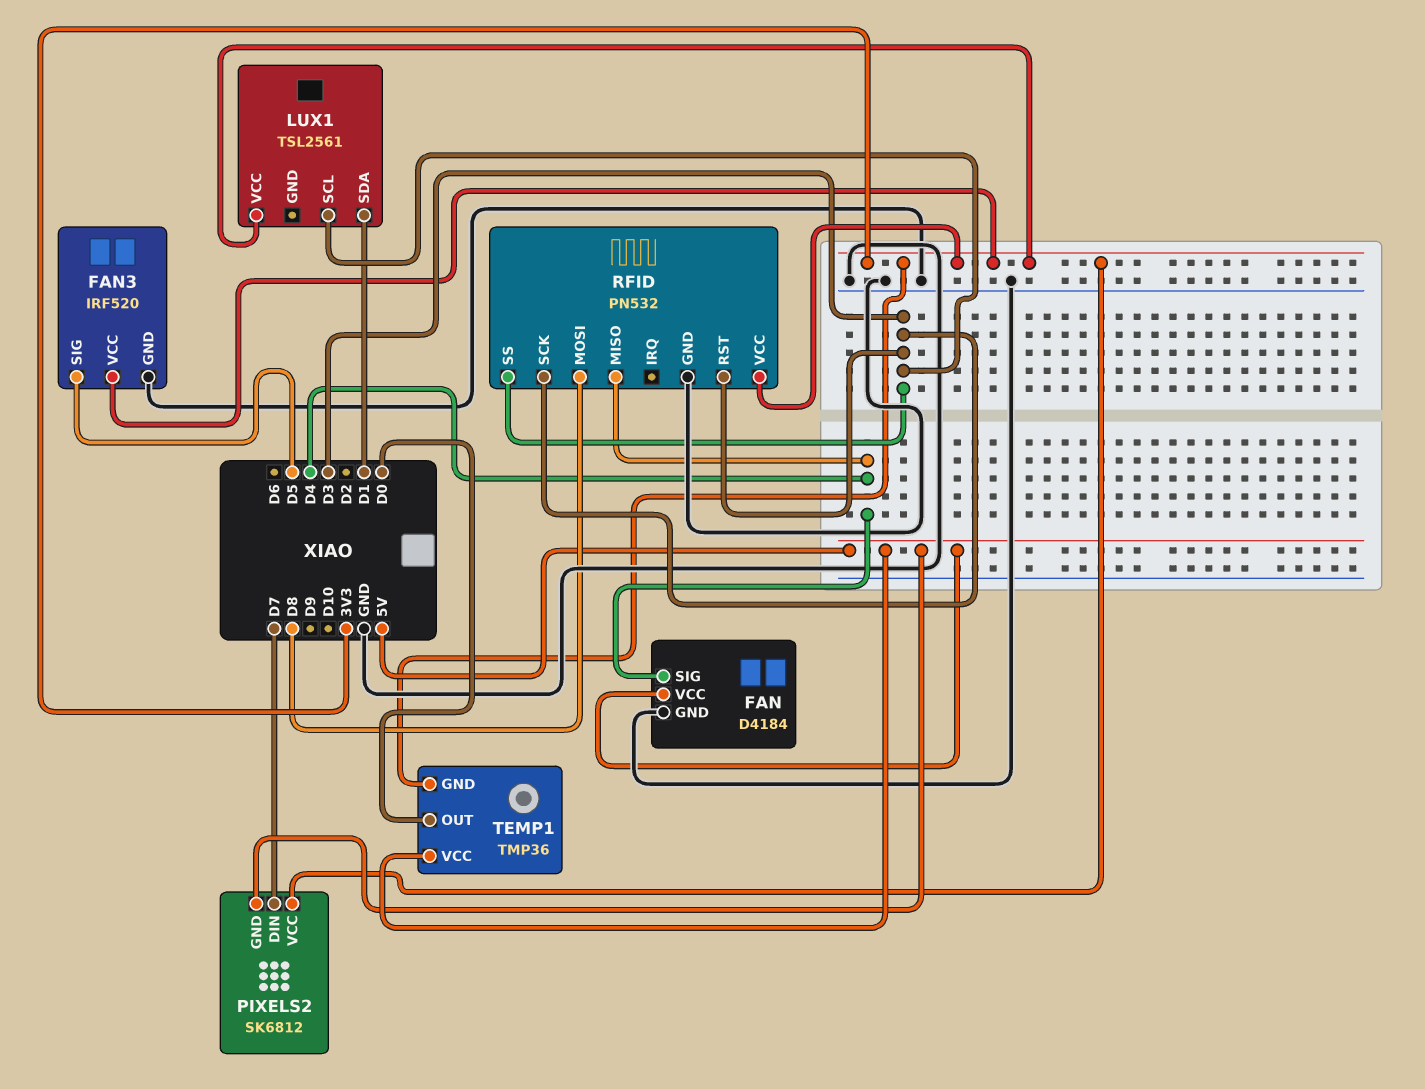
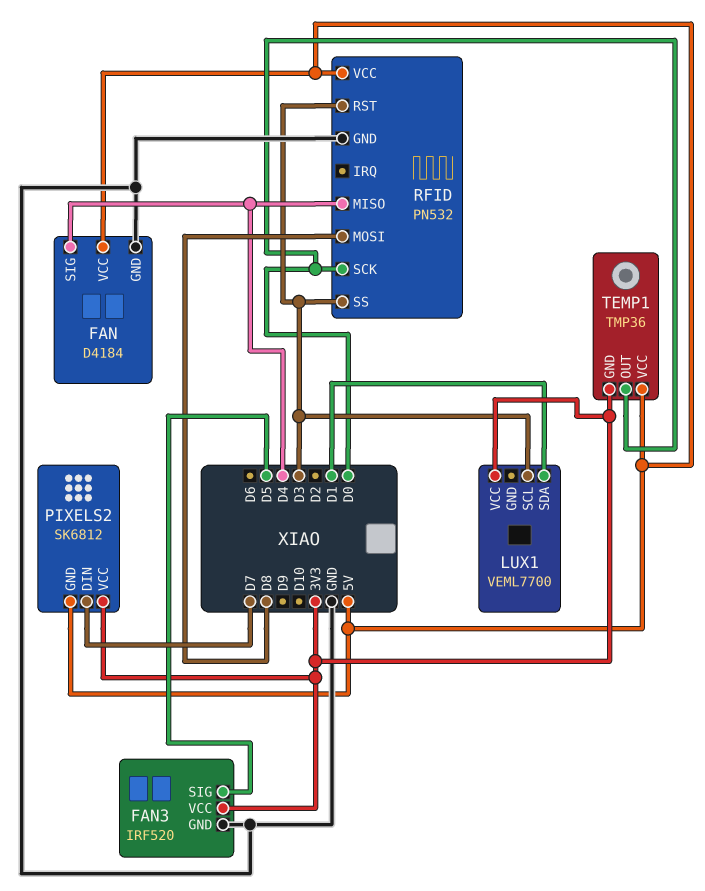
LUX1: TSL2561 -> VEML7700
RFID pin SCK: D3 -> D0
RFID pin VCC: 3V3 -> 5V

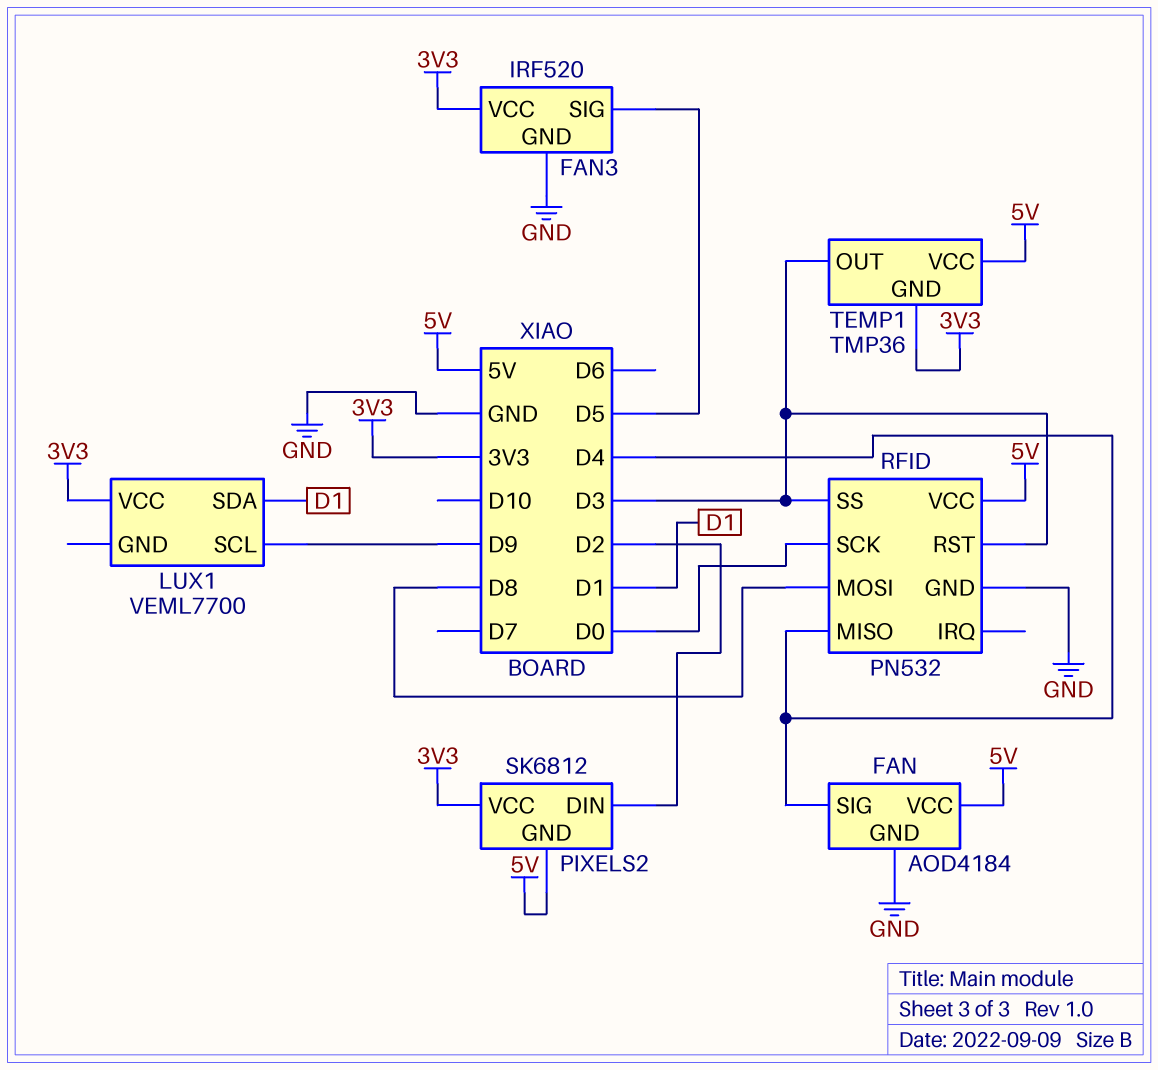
FAN: D4184 -> AOD4184
LUX1 pin SCL: D3 -> D9
PIXELS2 pin DIN: D7 -> D2
TEMP1 pin OUT: D0 -> D3

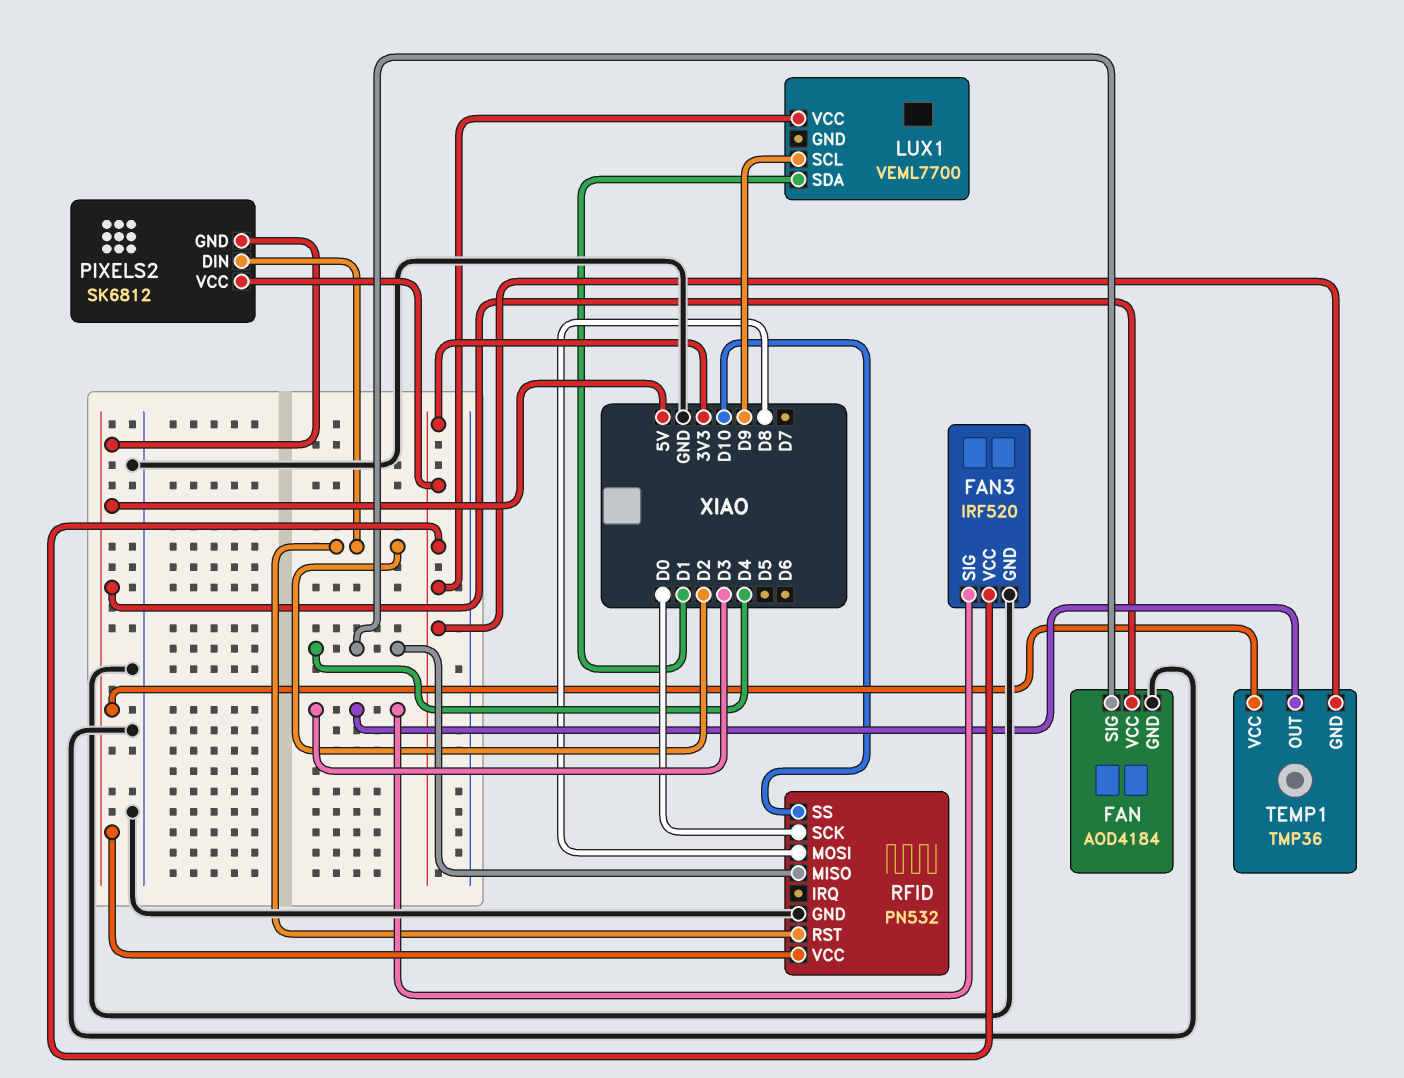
FAN3 pin SIG: D5 -> D3
RFID pin RST: D3 -> D2
RFID pin SS: D3 -> D10

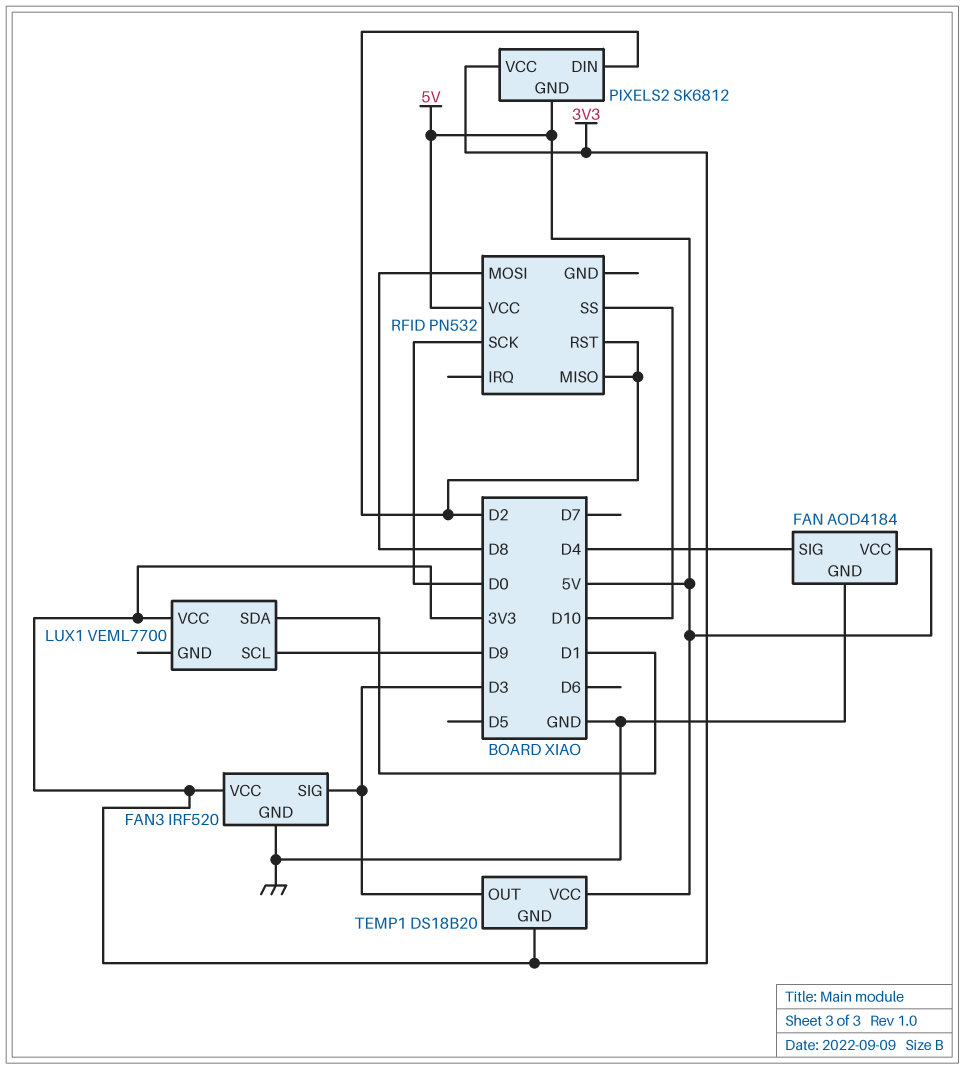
RFID pin GND: GND -> none
RFID pin MISO: D4 -> D2
TEMP1: TMP36 -> DS18B20

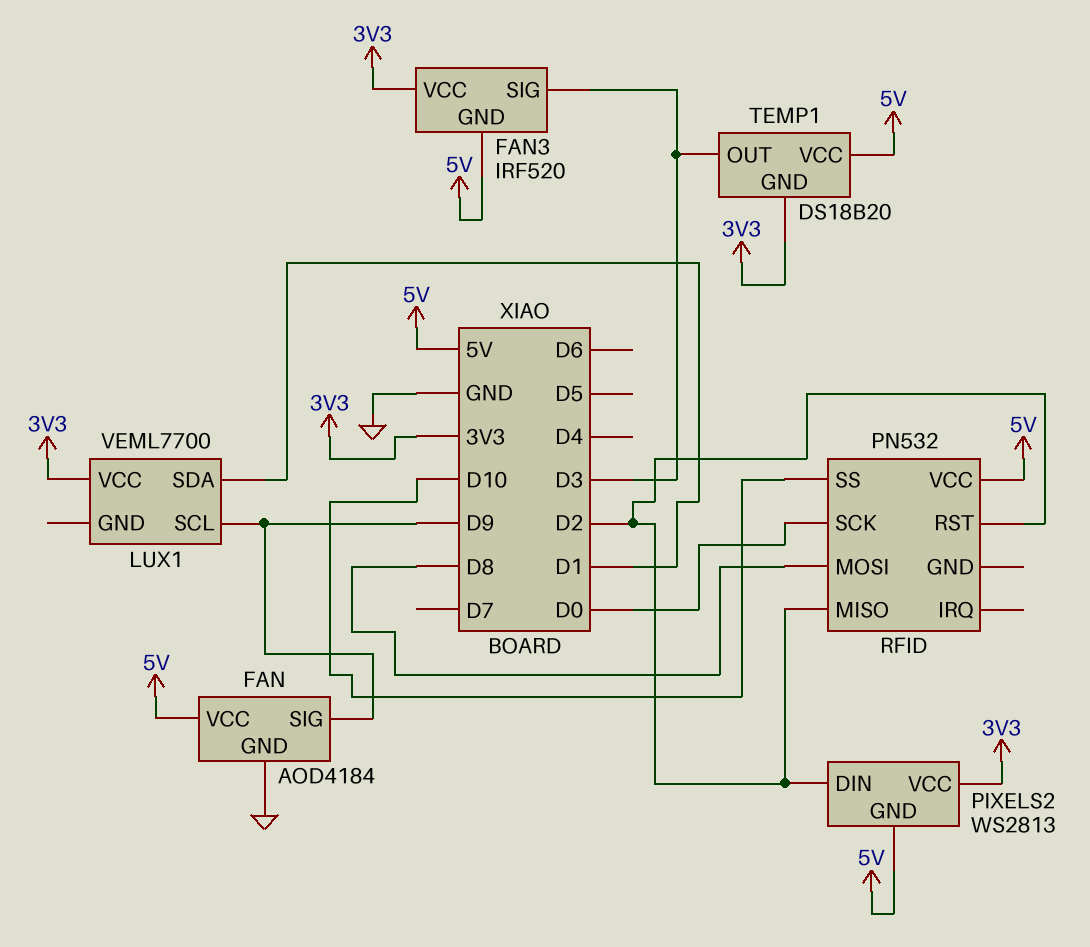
FAN pin SIG: D4 -> D9
FAN3 pin GND: GND -> 5V
PIXELS2: SK6812 -> WS2813

